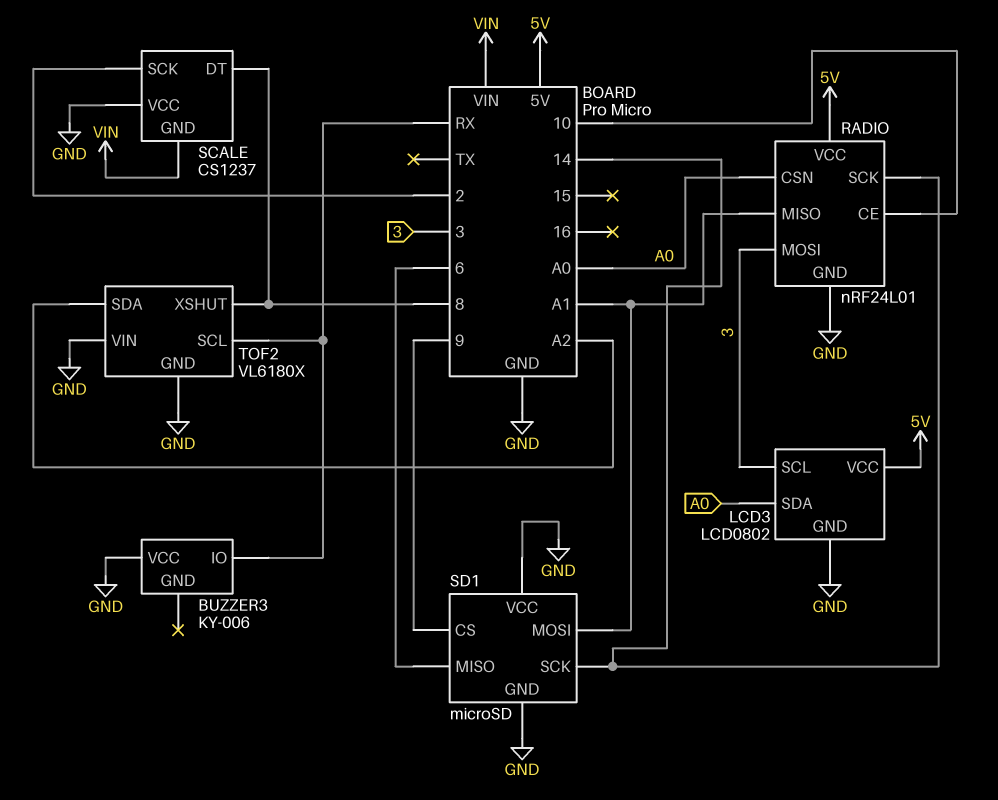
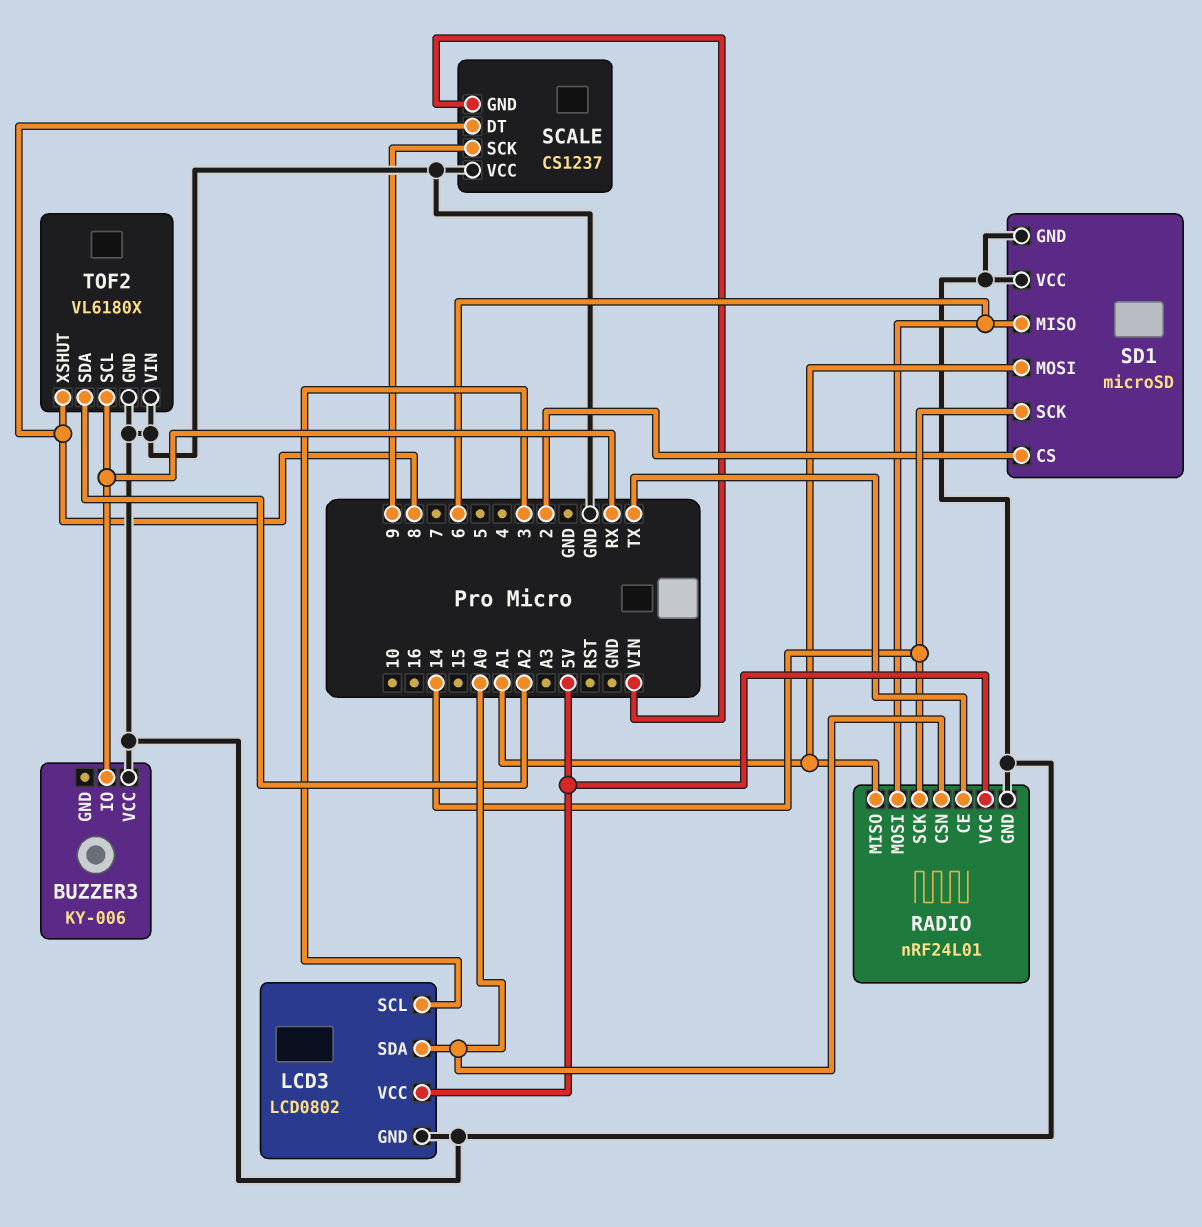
RADIO pin CE: 10 -> TX
RADIO pin MOSI: 3 -> 6
SCALE pin SCK: 2 -> 9
SD1 pin CS: 9 -> 2

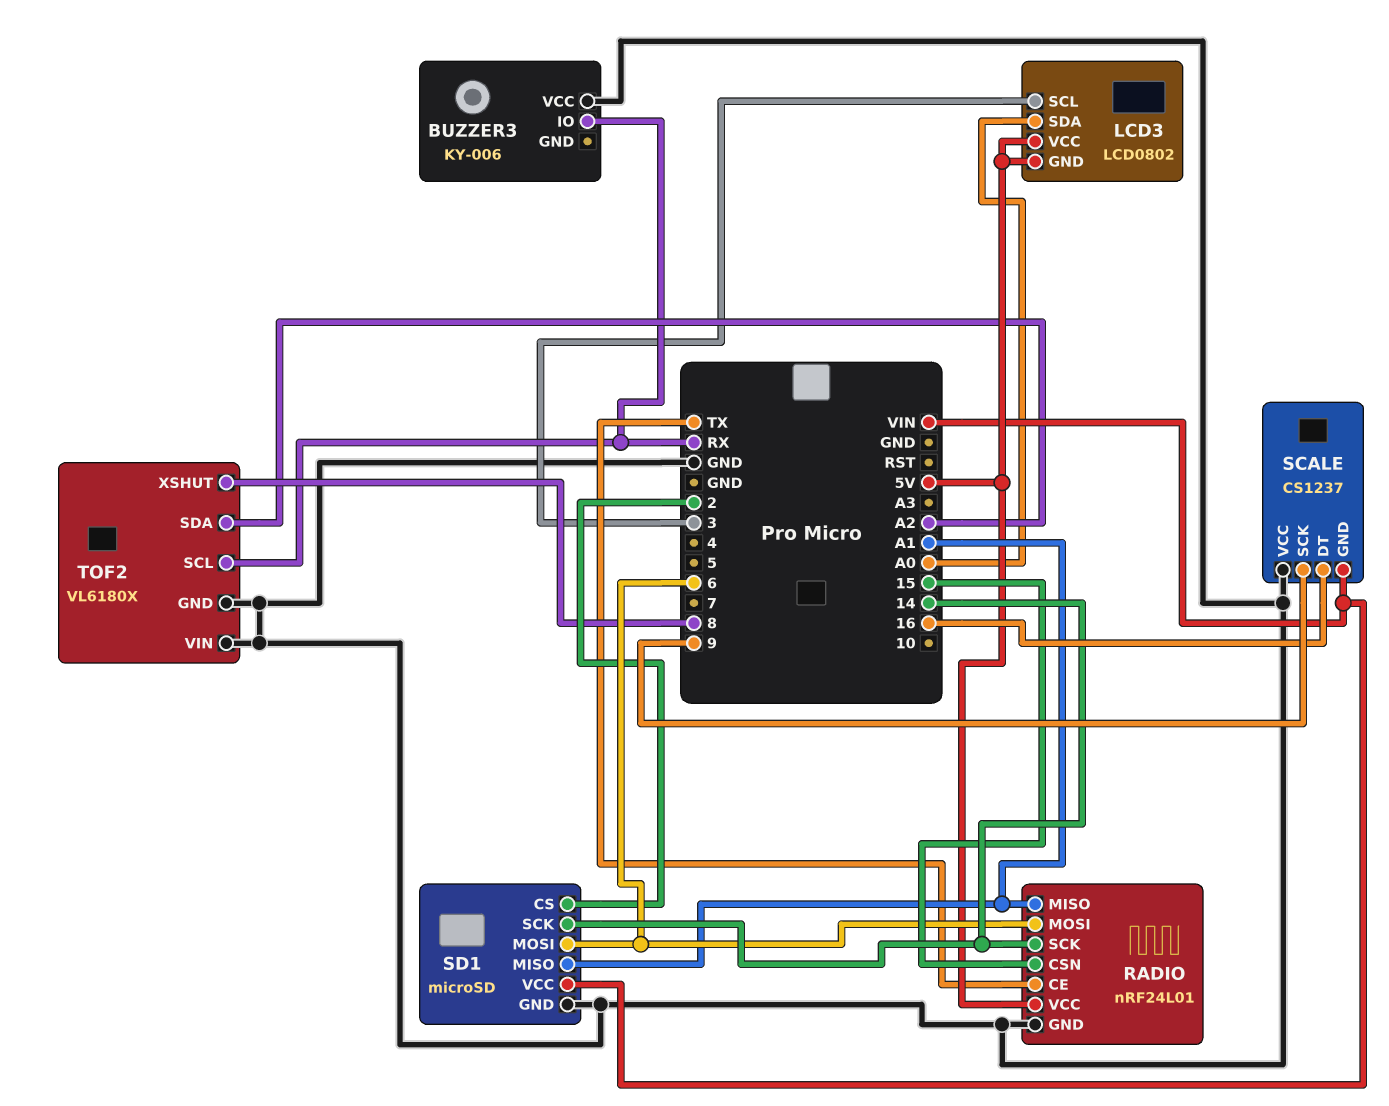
LCD3 pin GND: GND -> 5V
RADIO pin CSN: A0 -> 15
SCALE pin DT: 8 -> 16
SD1 pin MISO: 6 -> A1
SD1 pin MOSI: A1 -> 6
SD1 pin VCC: GND -> VIN

